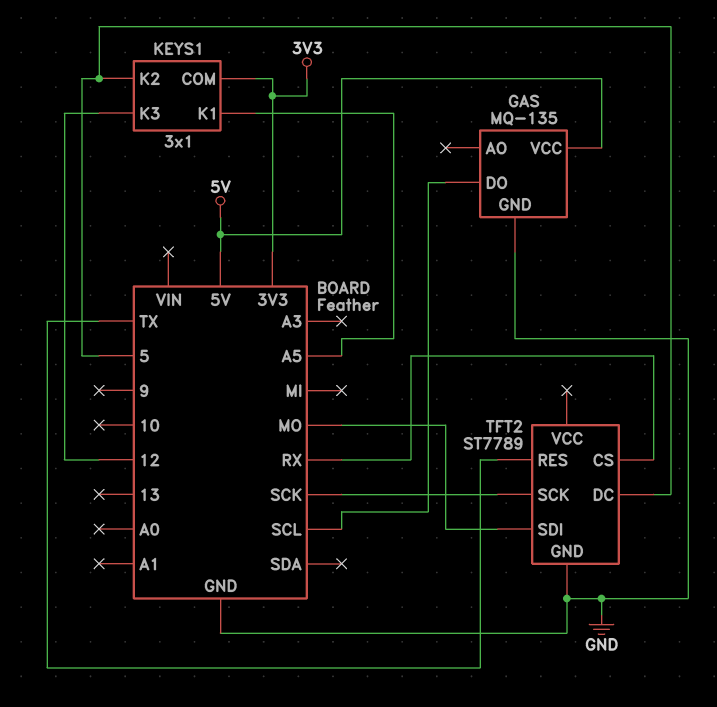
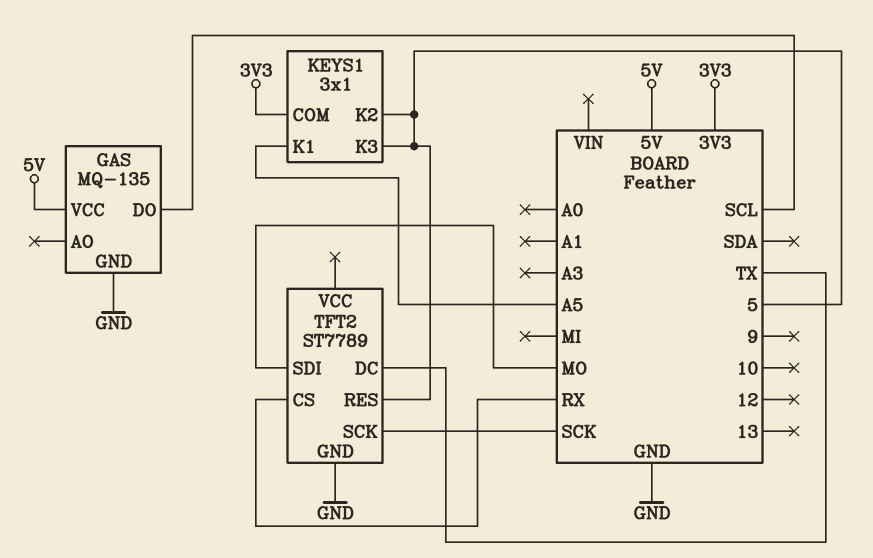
KEYS1 pin K3: 12 -> 5
TFT2 pin DC: 5 -> TX
TFT2 pin RES: TX -> 5

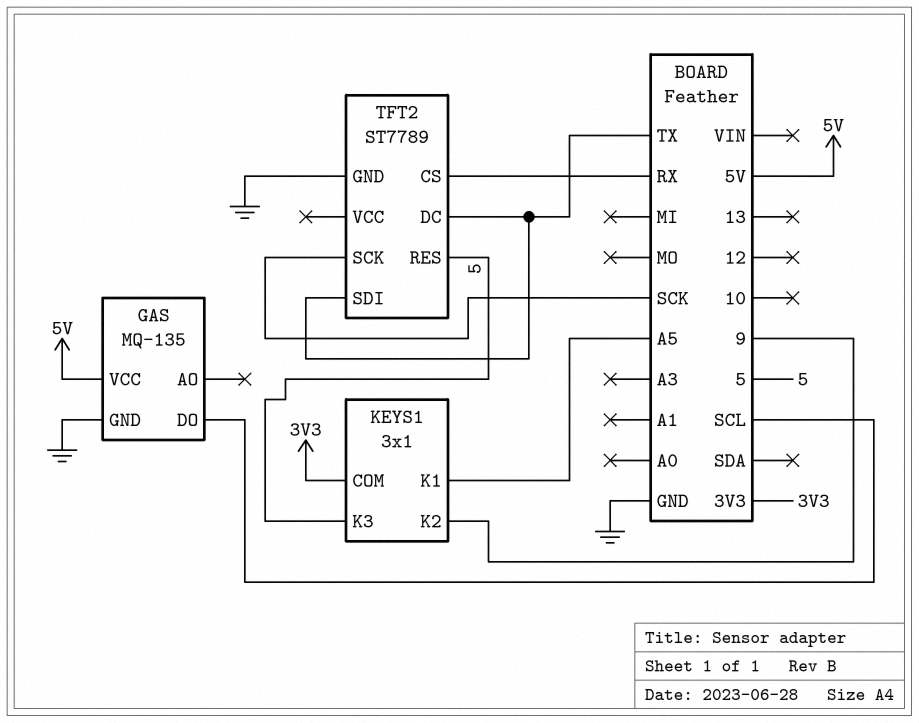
KEYS1 pin K2: 5 -> 9
TFT2 pin SDI: MO -> TX

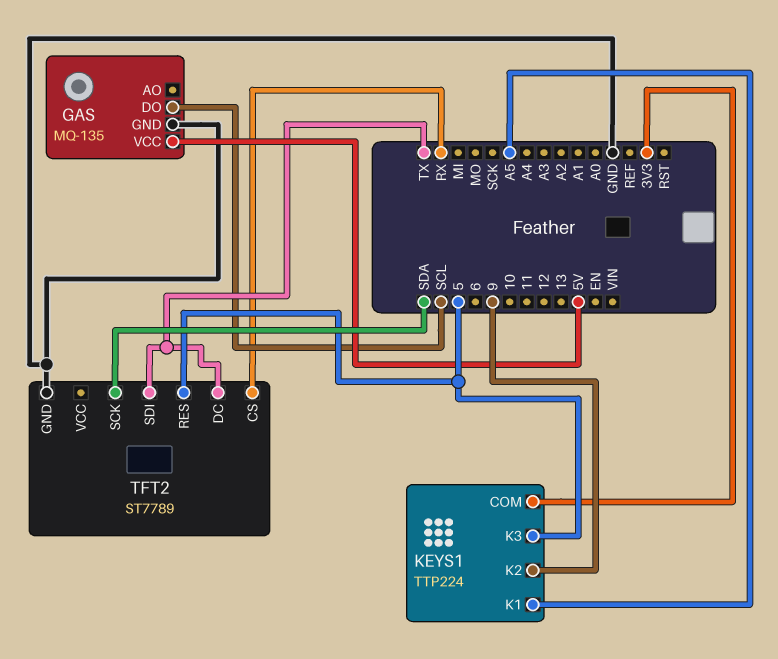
KEYS1: 3x1 -> TTP224
TFT2 pin SCK: SCK -> SDA

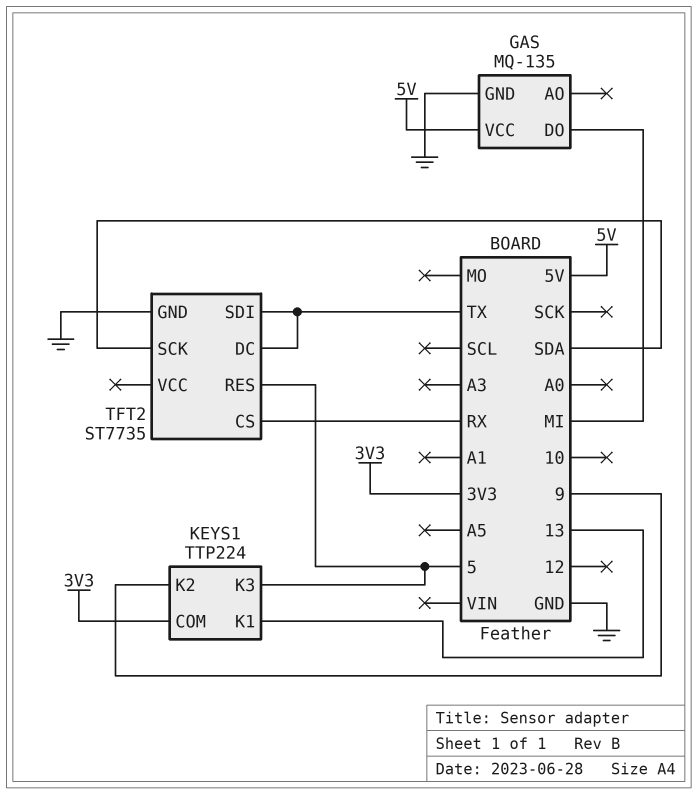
GAS pin DO: SCL -> MI
KEYS1 pin K1: A5 -> 13
TFT2: ST7789 -> ST7735

